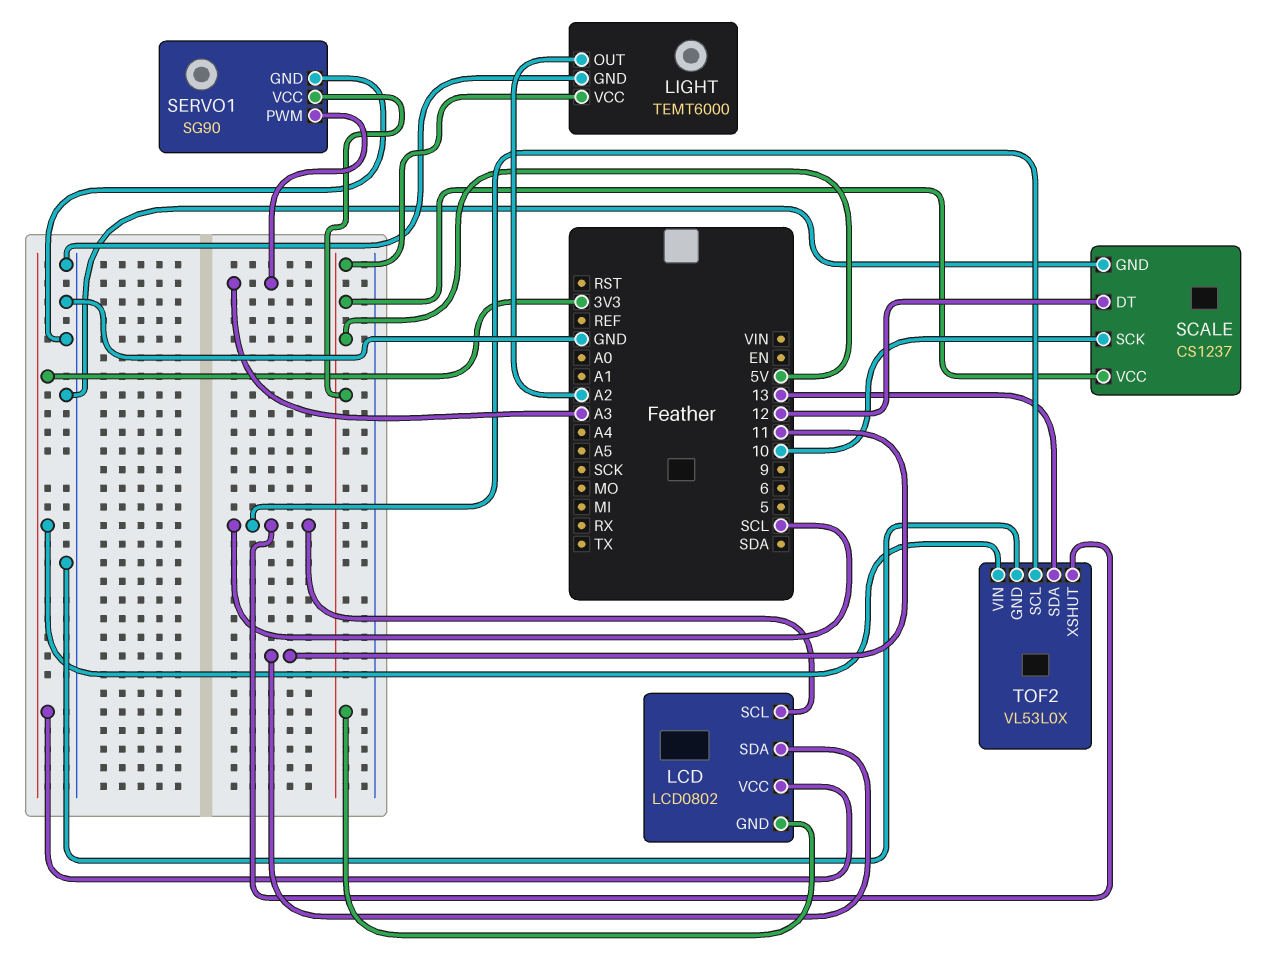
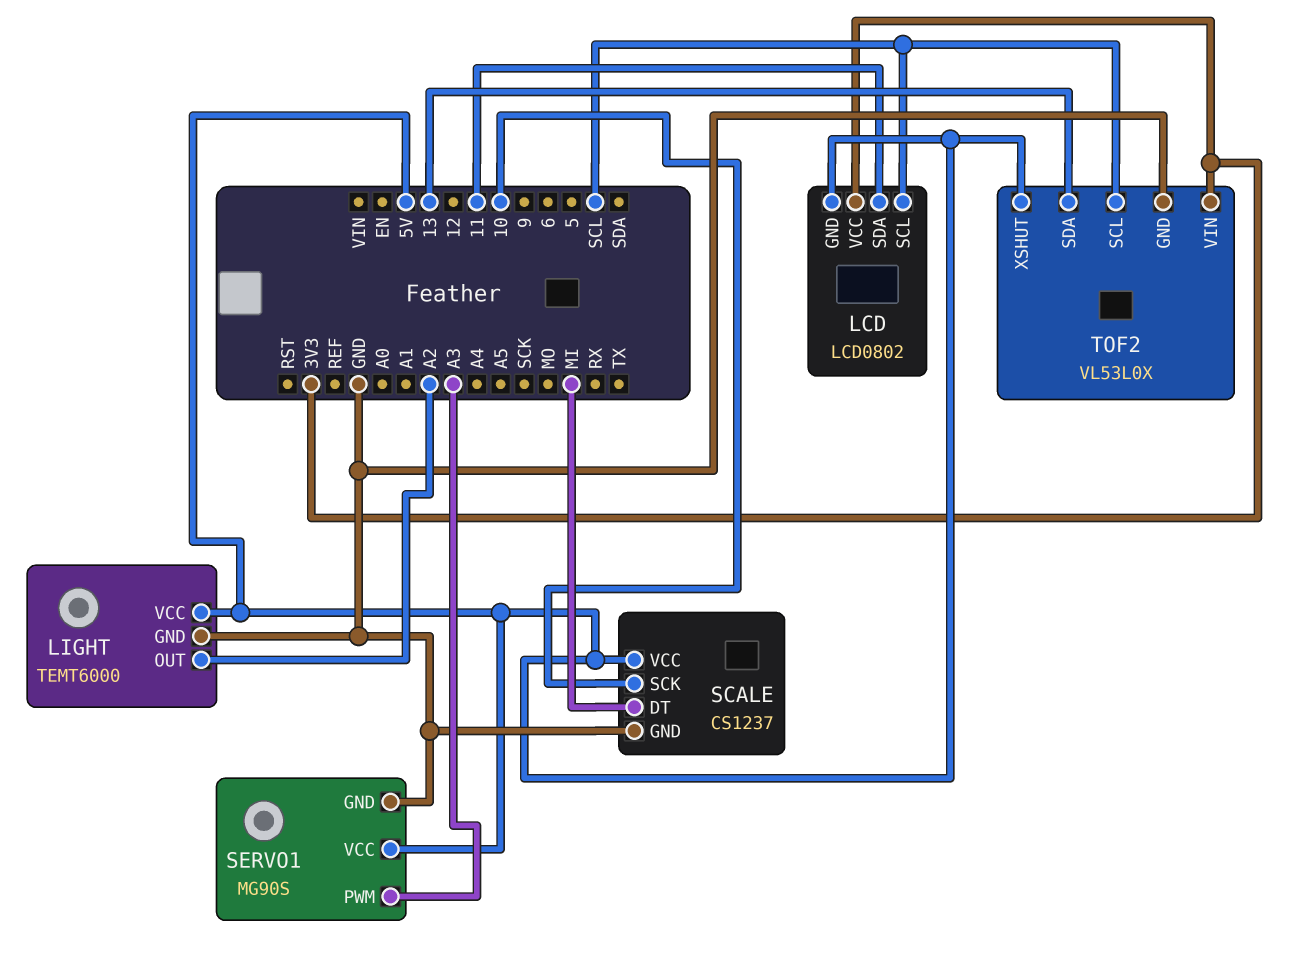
SCALE pin DT: 12 -> MI
SERVO1: SG90 -> MG90S
TOF2 pin XSHUT: SCL -> 5V

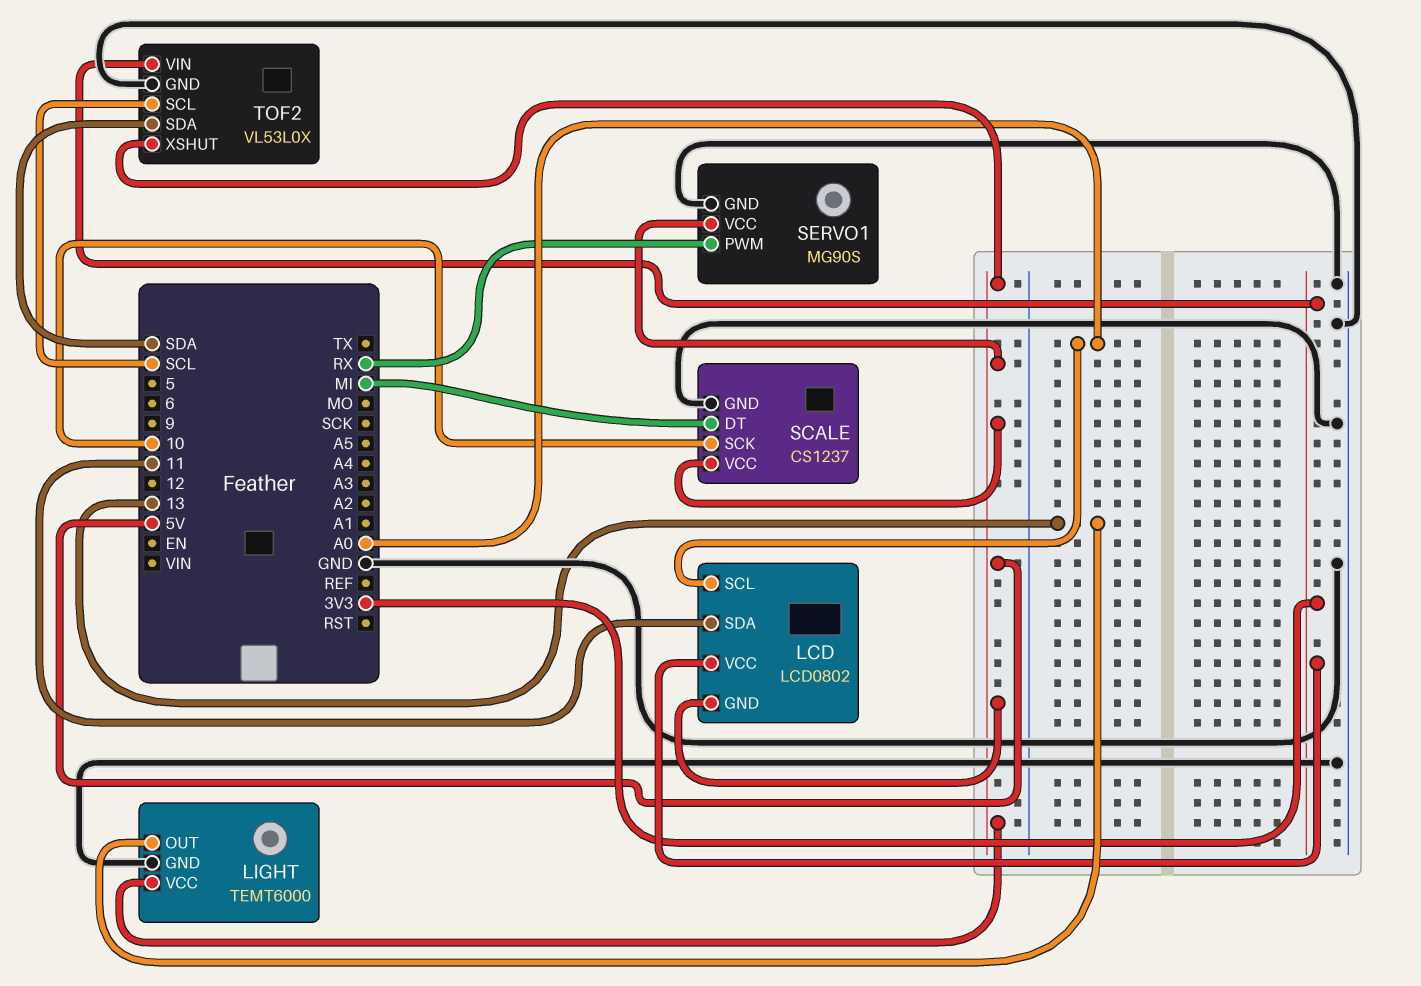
LCD pin SCL: SCL -> A0
LIGHT pin OUT: A2 -> 13
SERVO1 pin PWM: A3 -> RX
TOF2 pin SDA: 13 -> SDA

